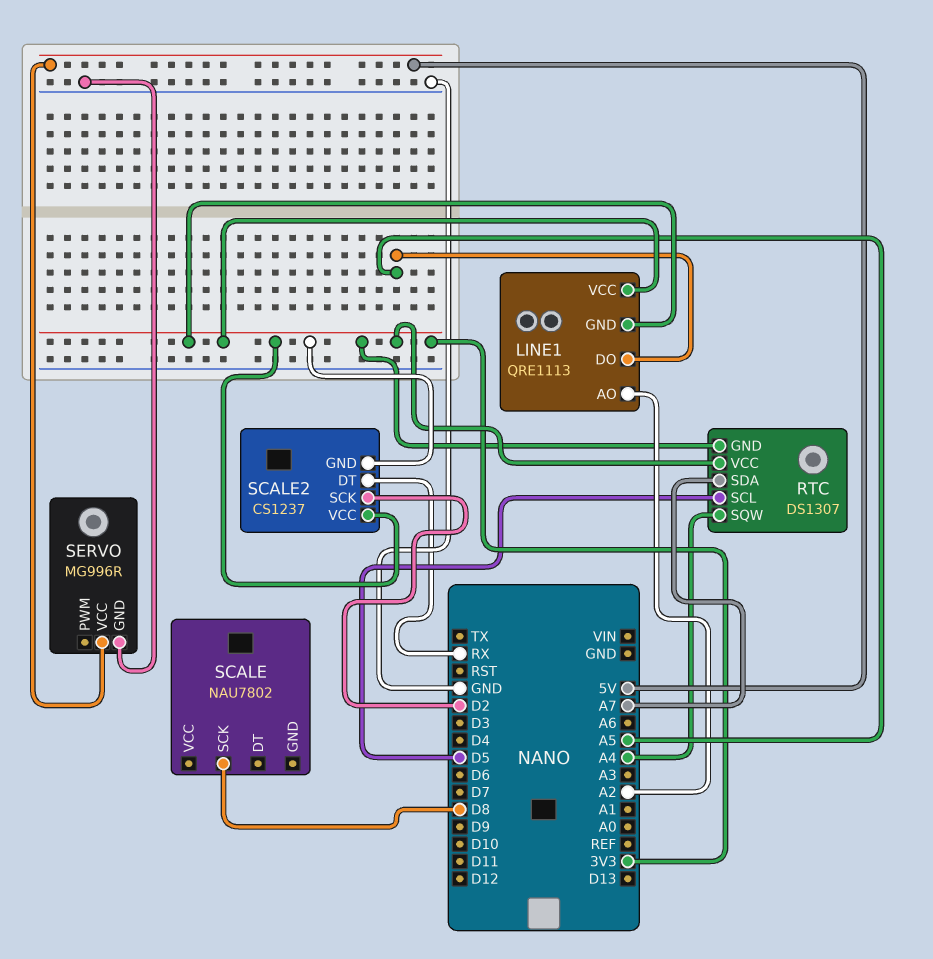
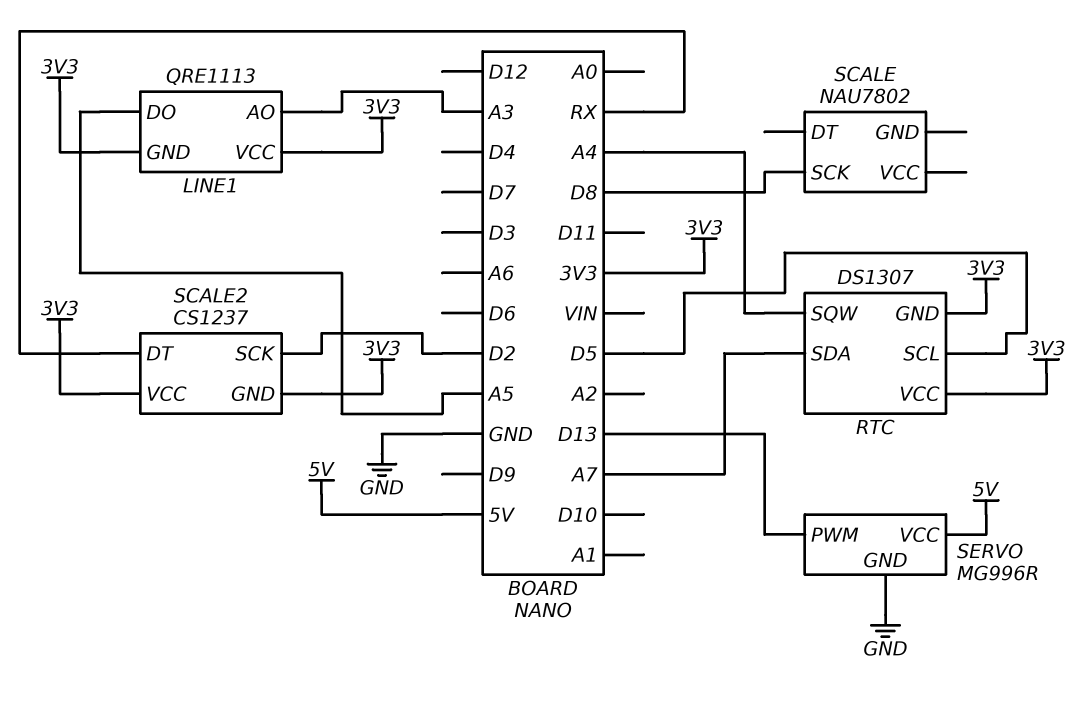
LINE1 pin AO: A2 -> A3
SERVO pin PWM: none -> D13

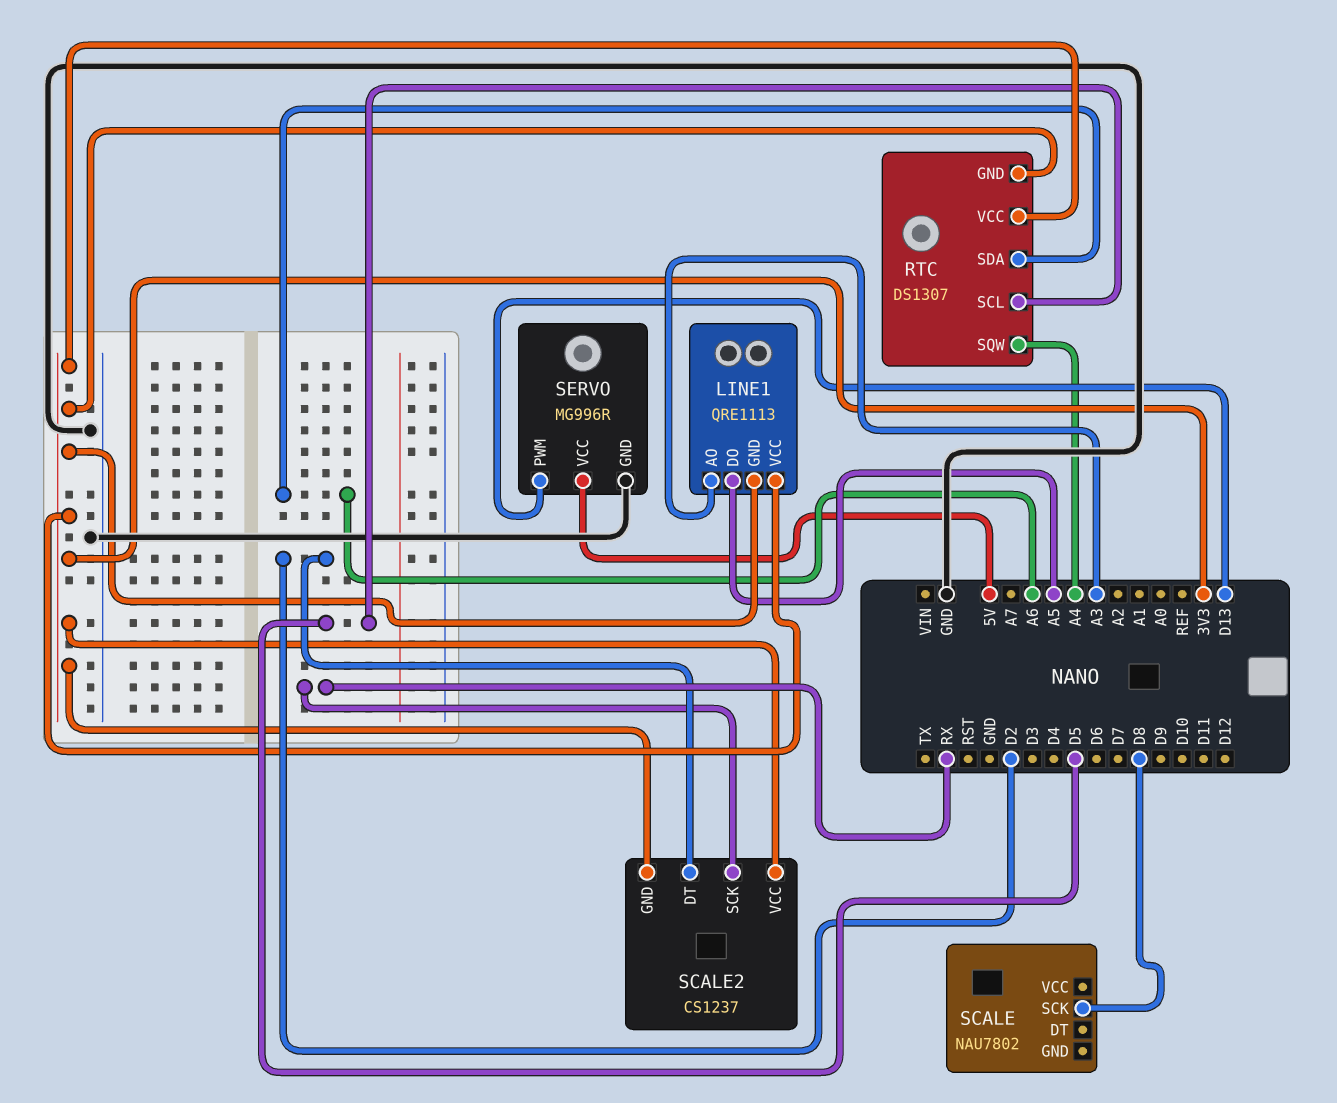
RTC pin SDA: A7 -> A6
SCALE2 pin DT: RX -> D2
SCALE2 pin SCK: D2 -> RX

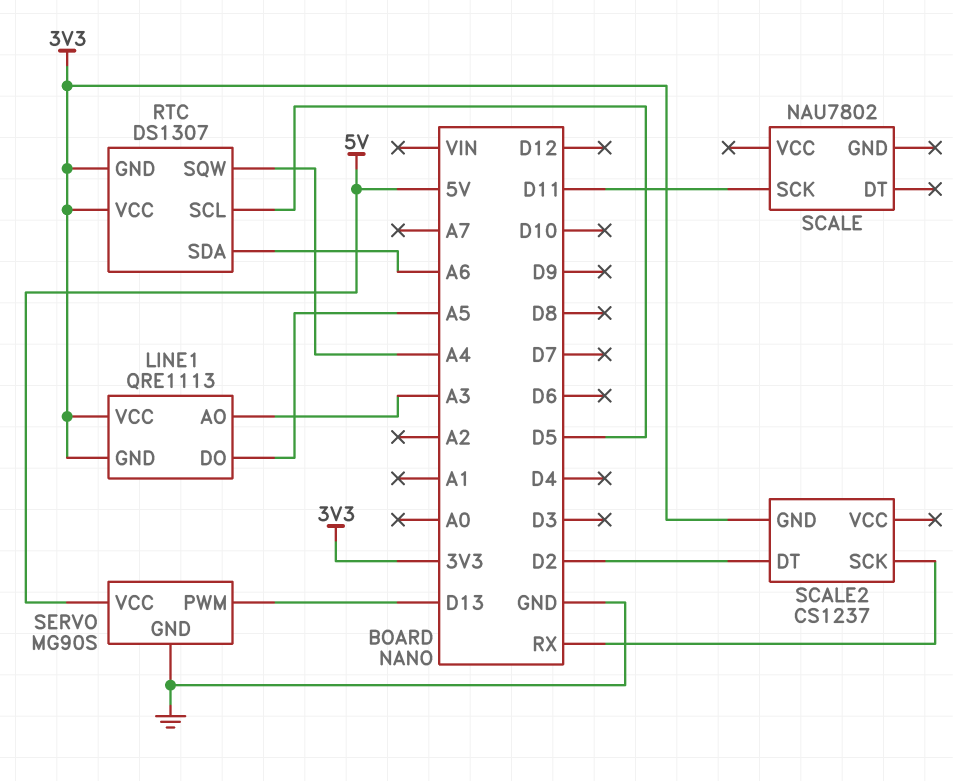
SCALE pin SCK: D8 -> D11
SCALE2 pin VCC: 3V3 -> none
SERVO: MG996R -> MG90S

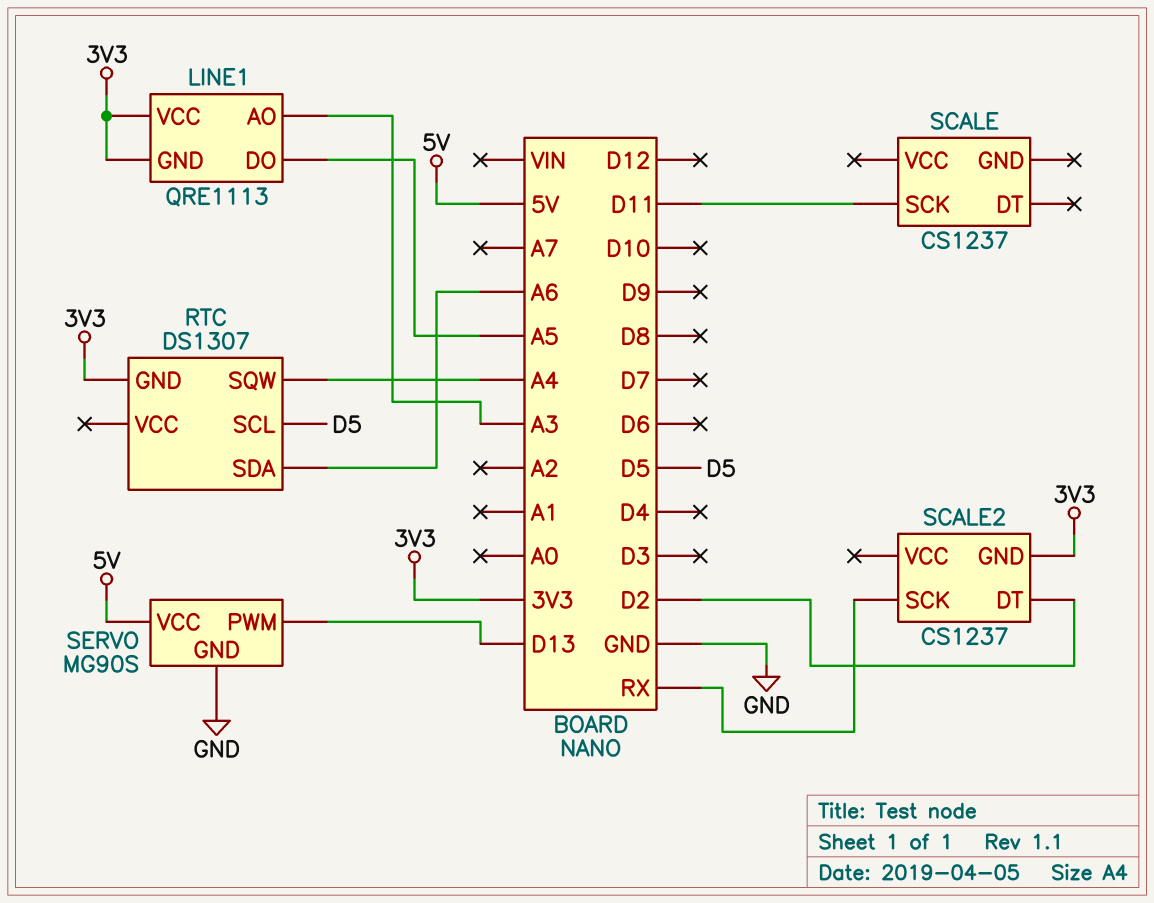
RTC pin VCC: 3V3 -> none
SCALE: NAU7802 -> CS1237

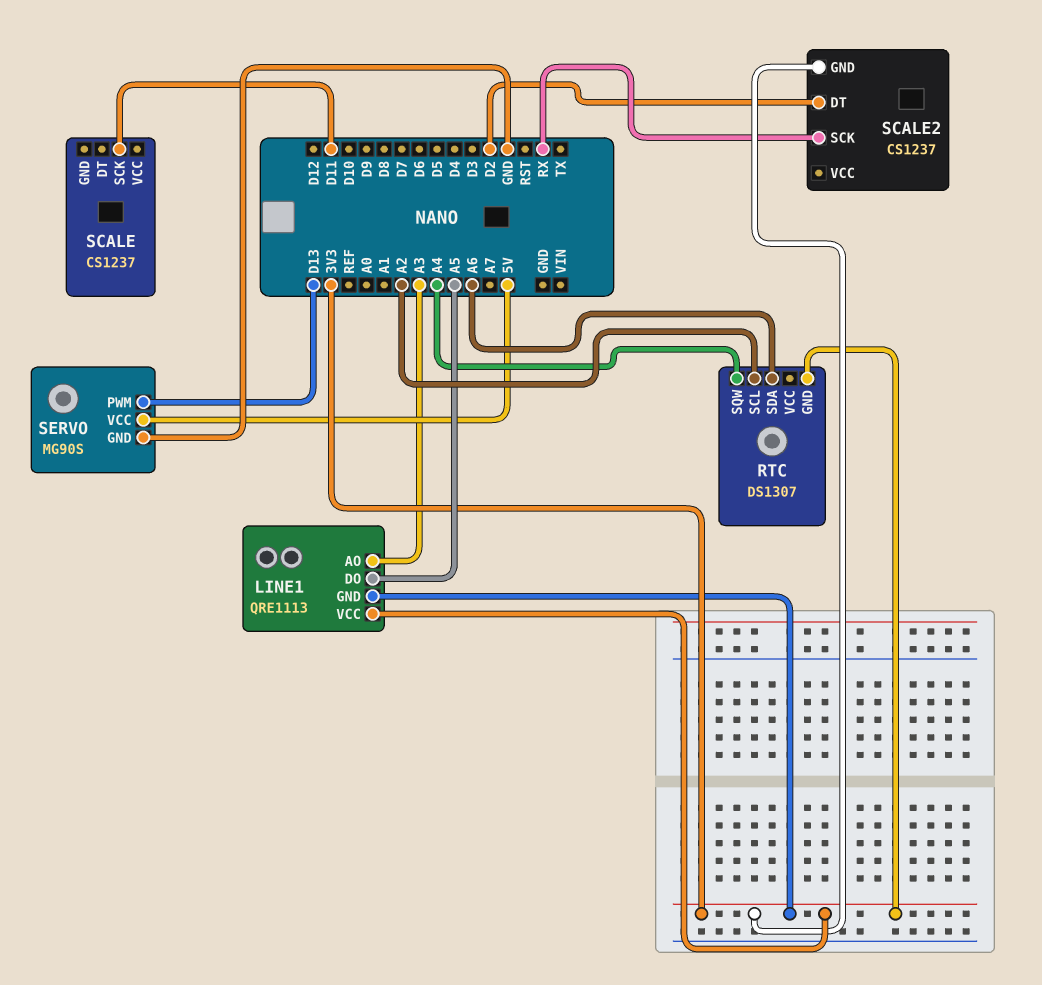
RTC pin SCL: D5 -> A2

